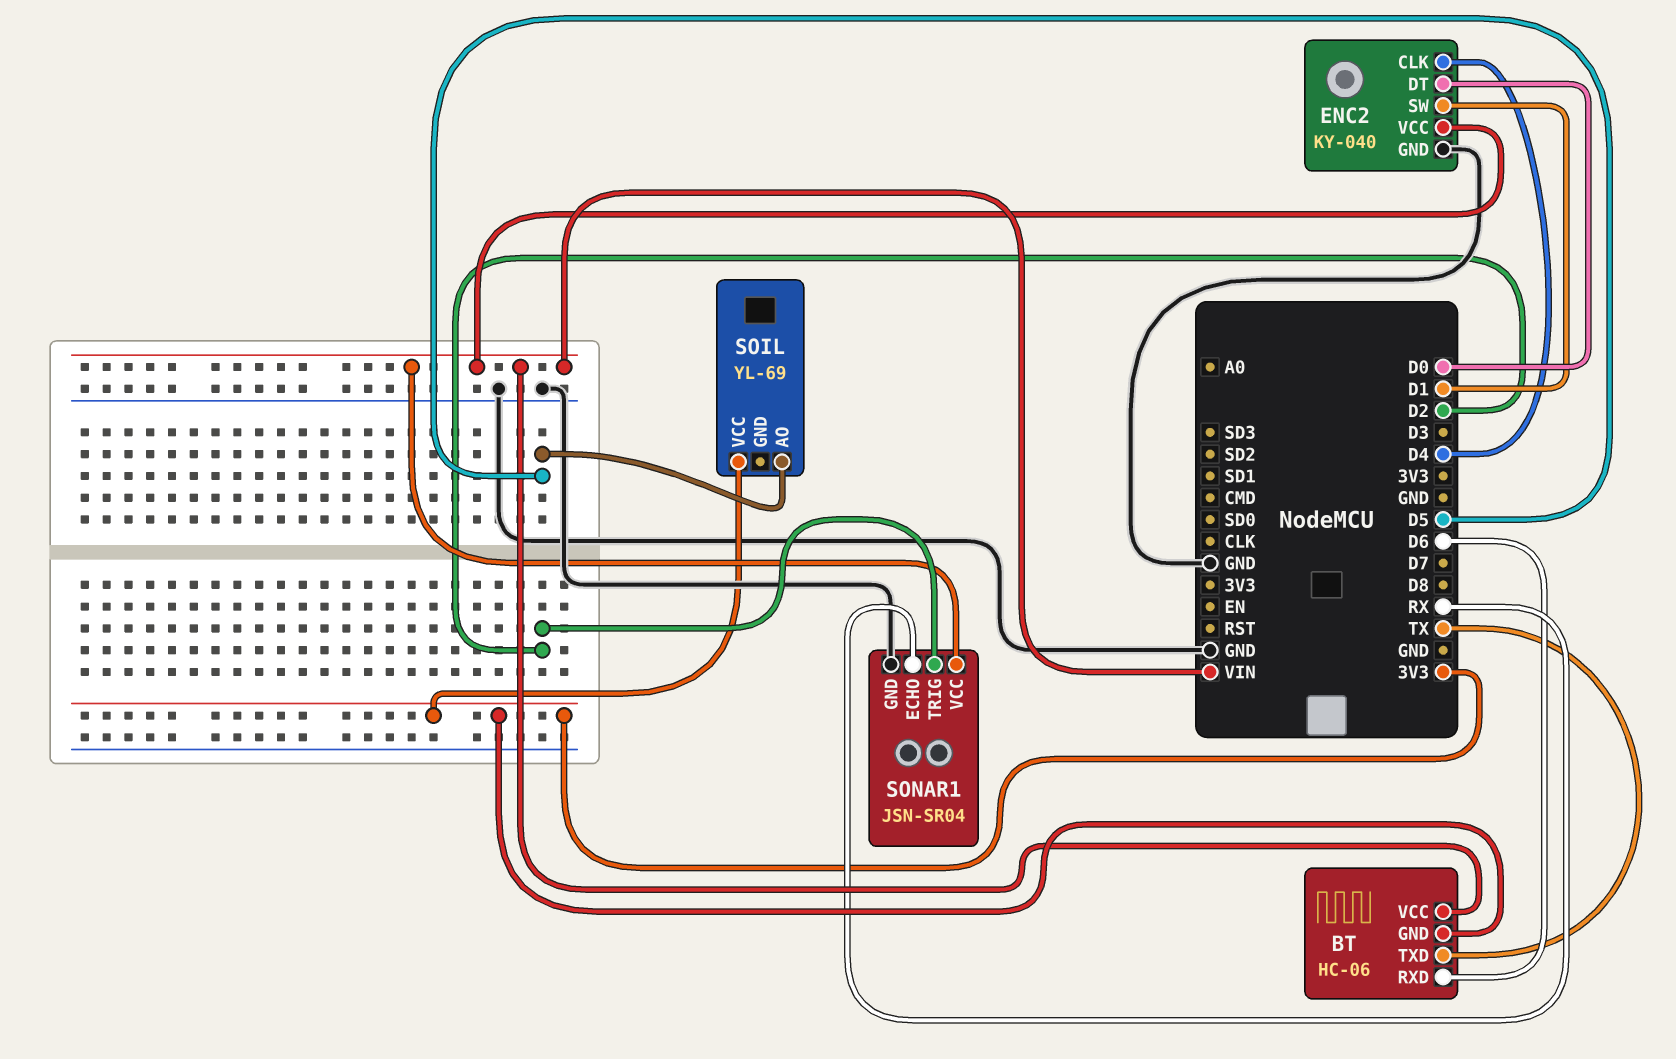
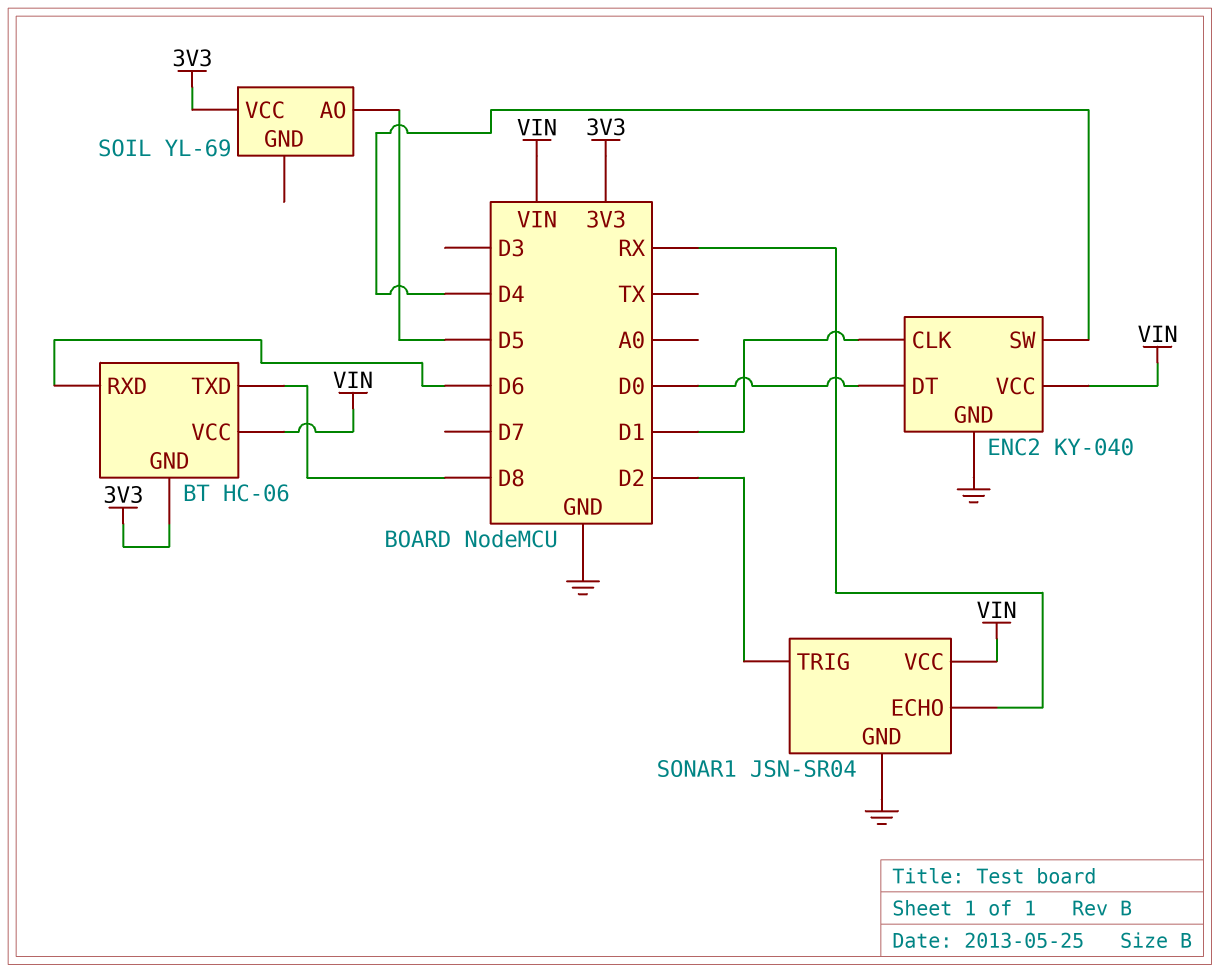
BT pin TXD: TX -> D8
ENC2 pin CLK: D4 -> D1
ENC2 pin SW: D1 -> D4

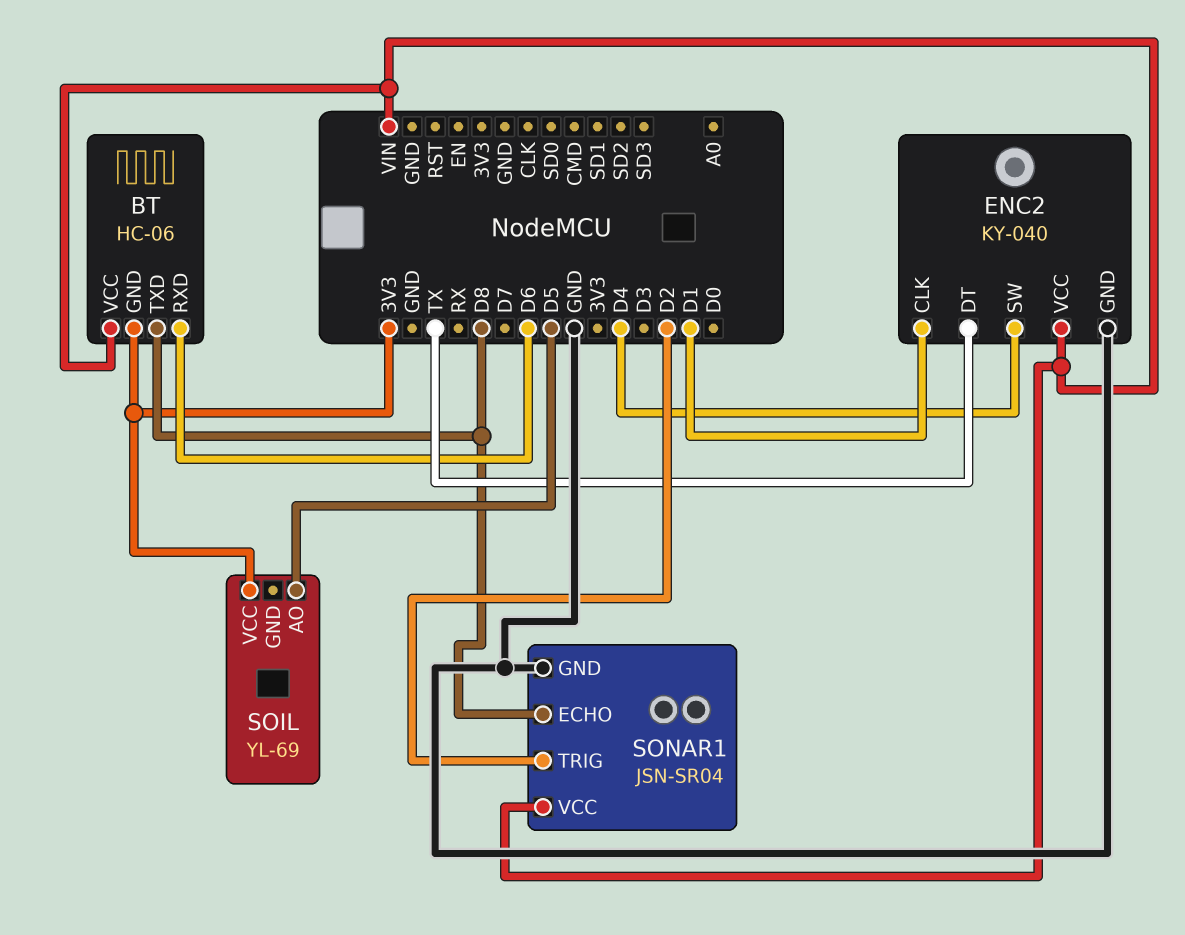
ENC2 pin DT: D0 -> TX
SONAR1 pin ECHO: RX -> D8

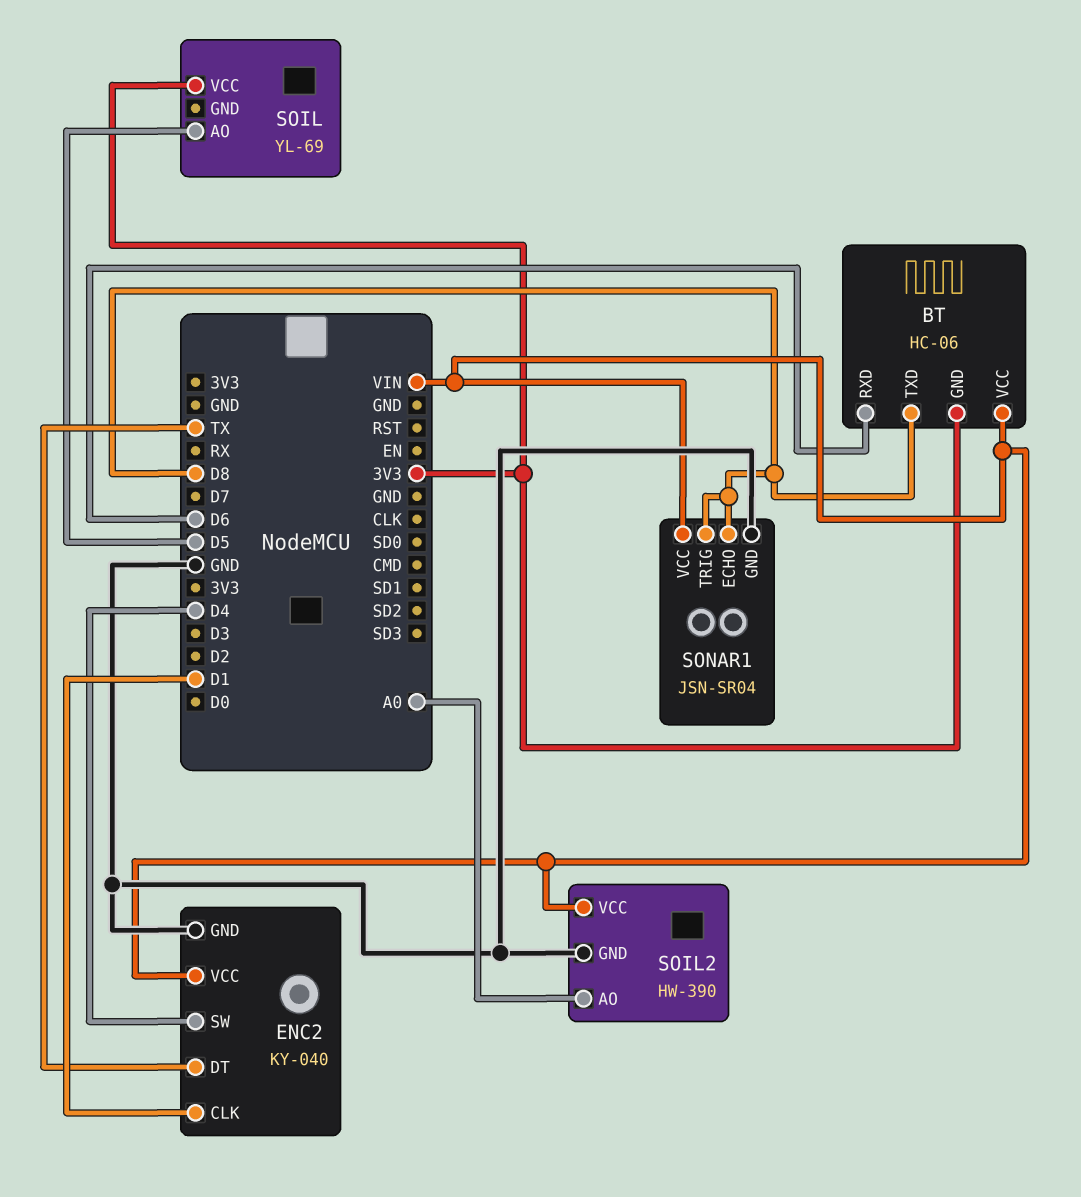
SOIL2: none -> HW-390
SOIL2 pin AO: none -> A0
SOIL2 pin GND: none -> GND
SOIL2 pin VCC: none -> VIN
SONAR1 pin TRIG: D2 -> D8

